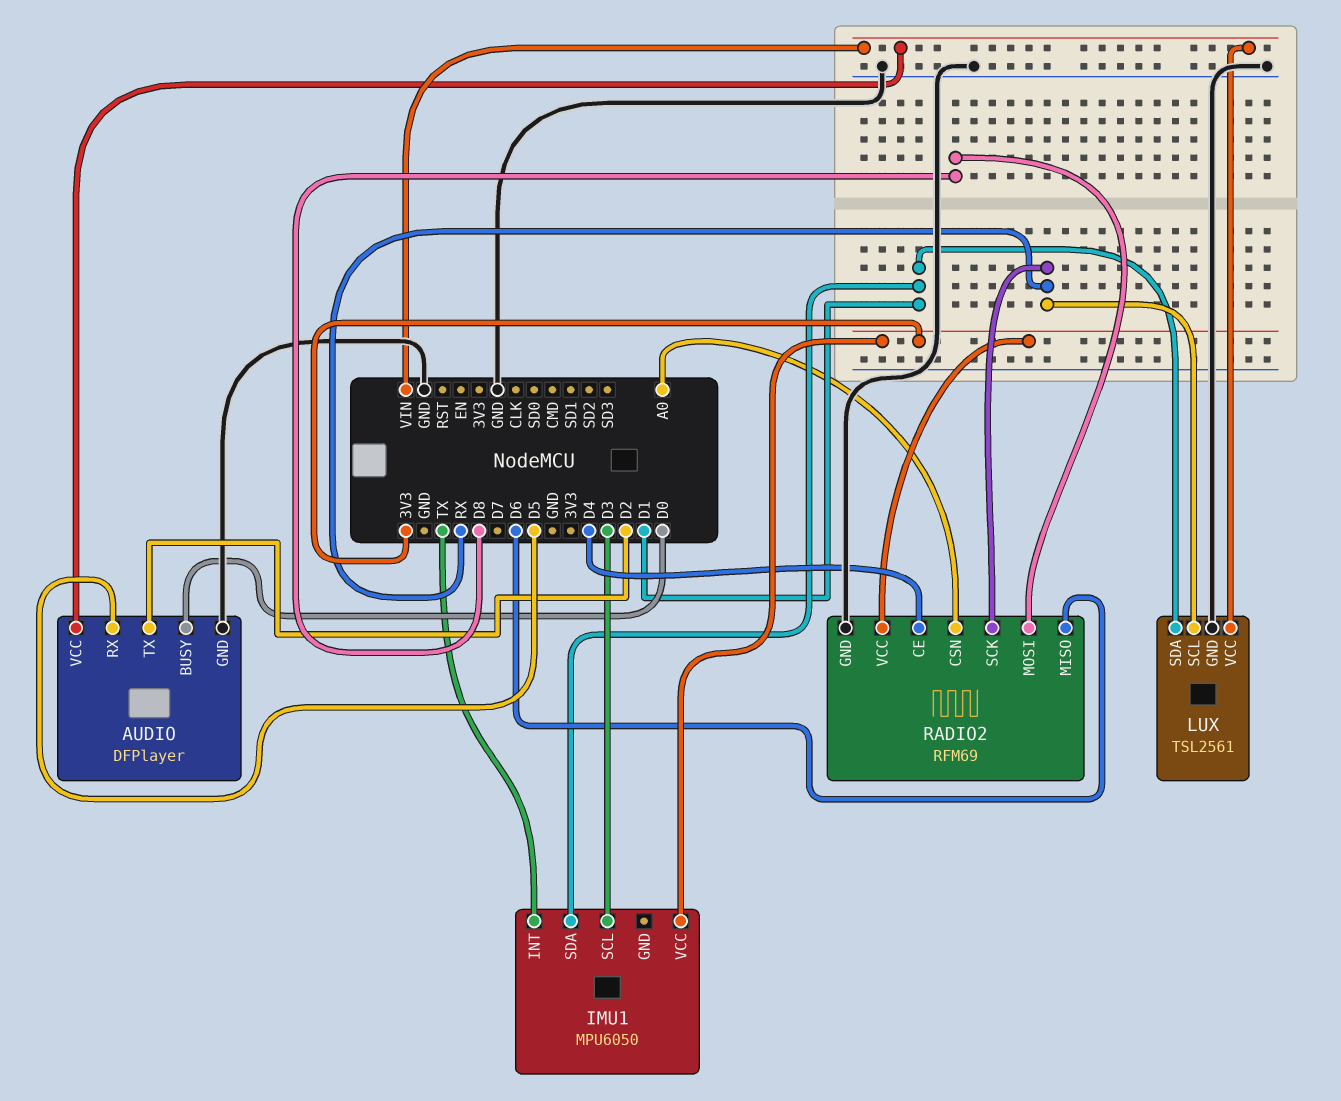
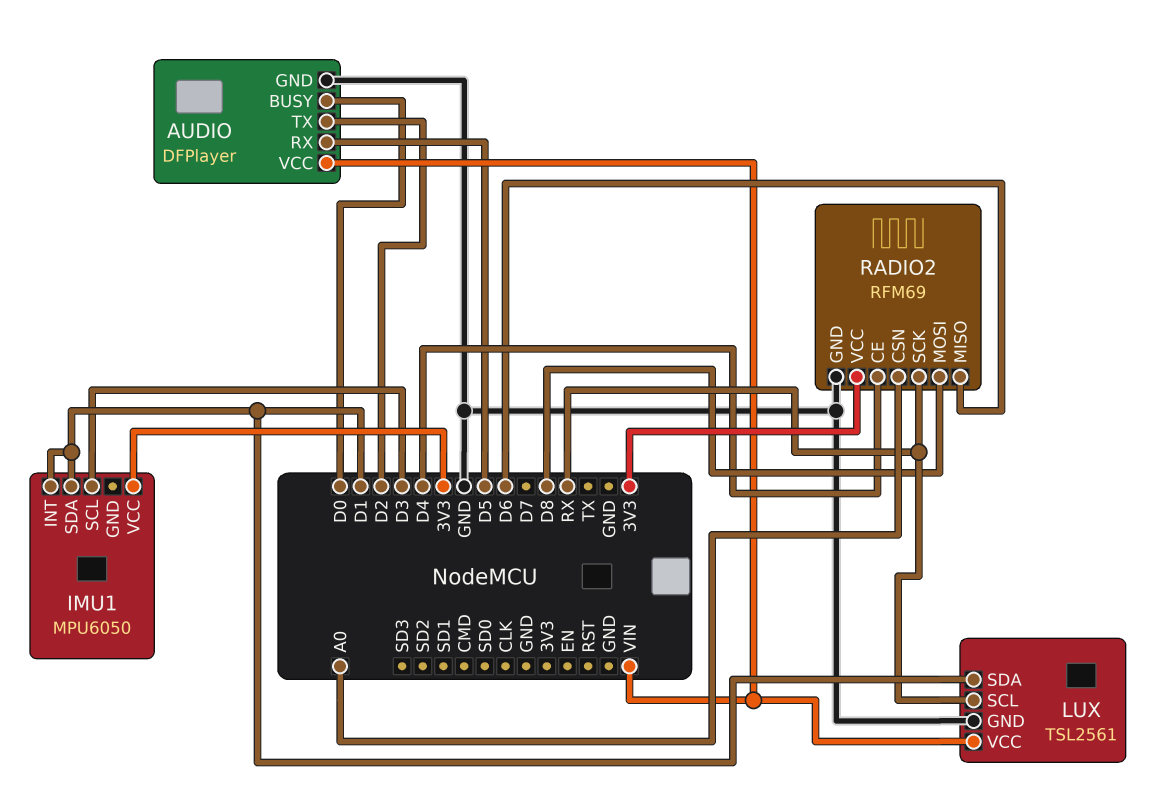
IMU1 pin INT: TX -> D1

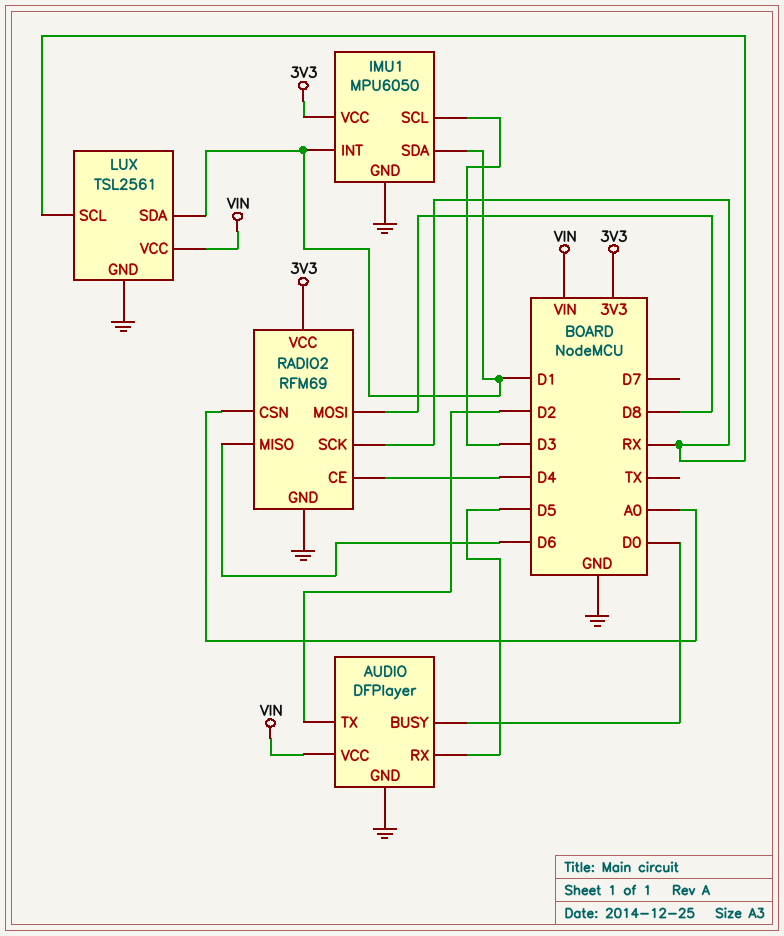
IMU1 pin GND: none -> GND

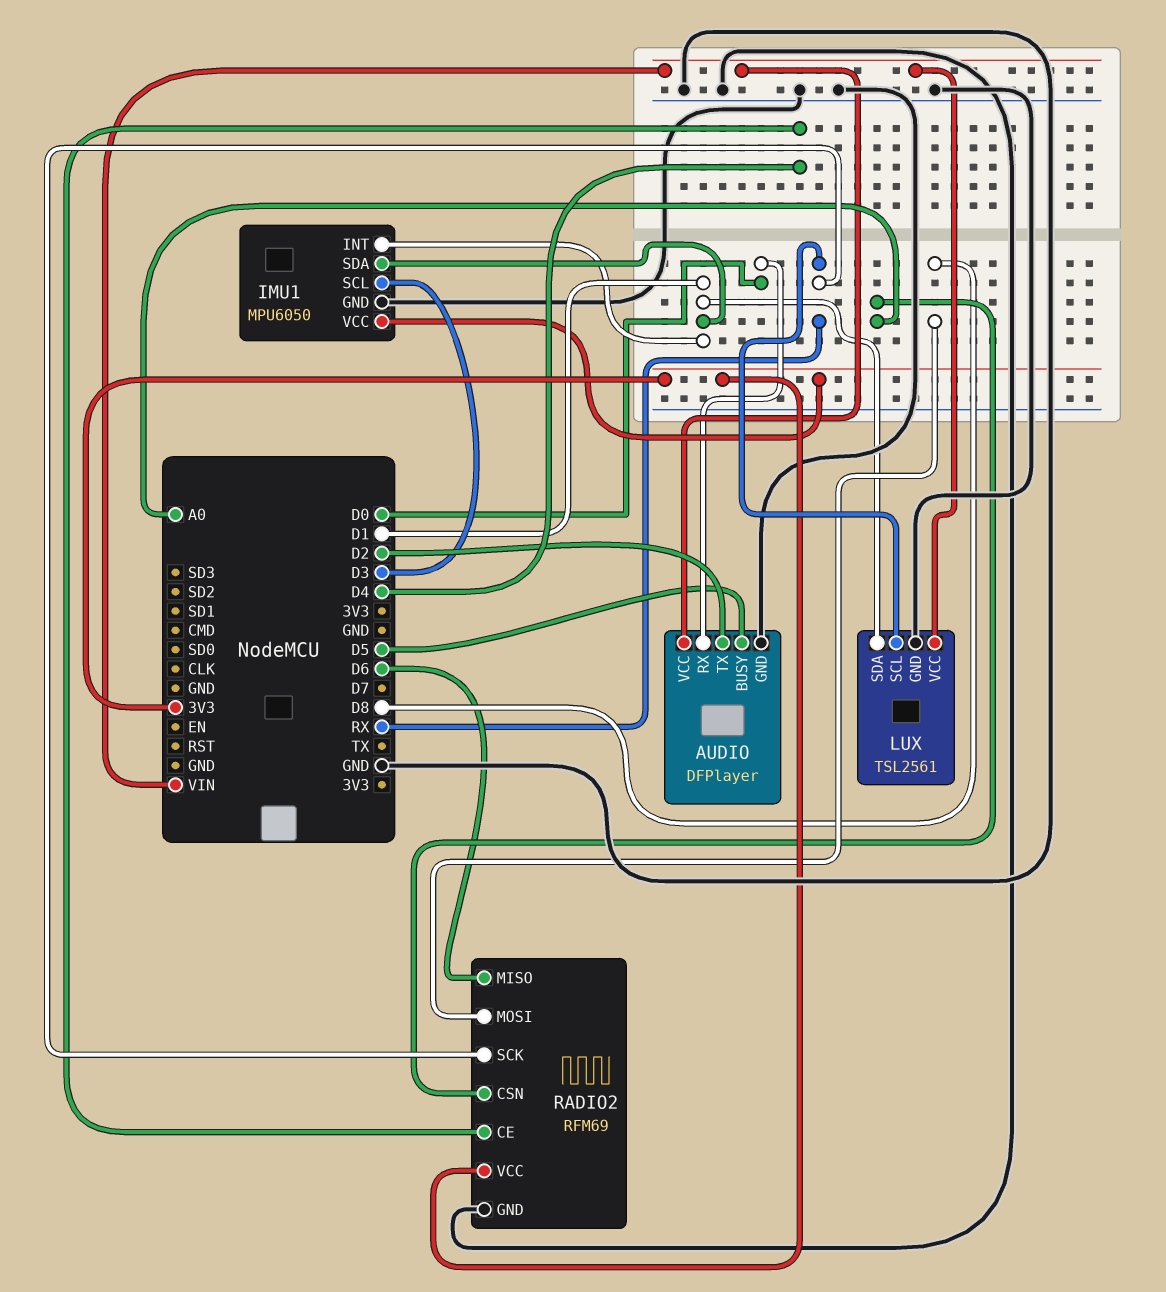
AUDIO pin BUSY: D0 -> D5
AUDIO pin RX: D5 -> D0

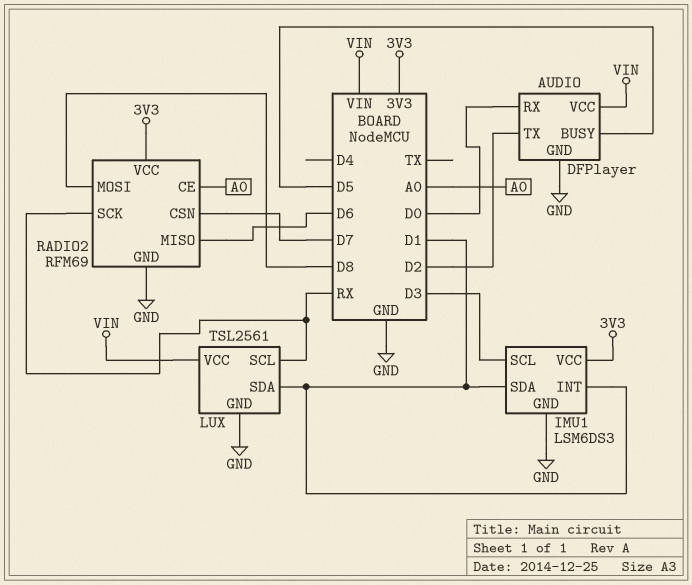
IMU1: MPU6050 -> LSM6DS3
RADIO2 pin CE: D4 -> A0
RADIO2 pin CSN: A0 -> D7

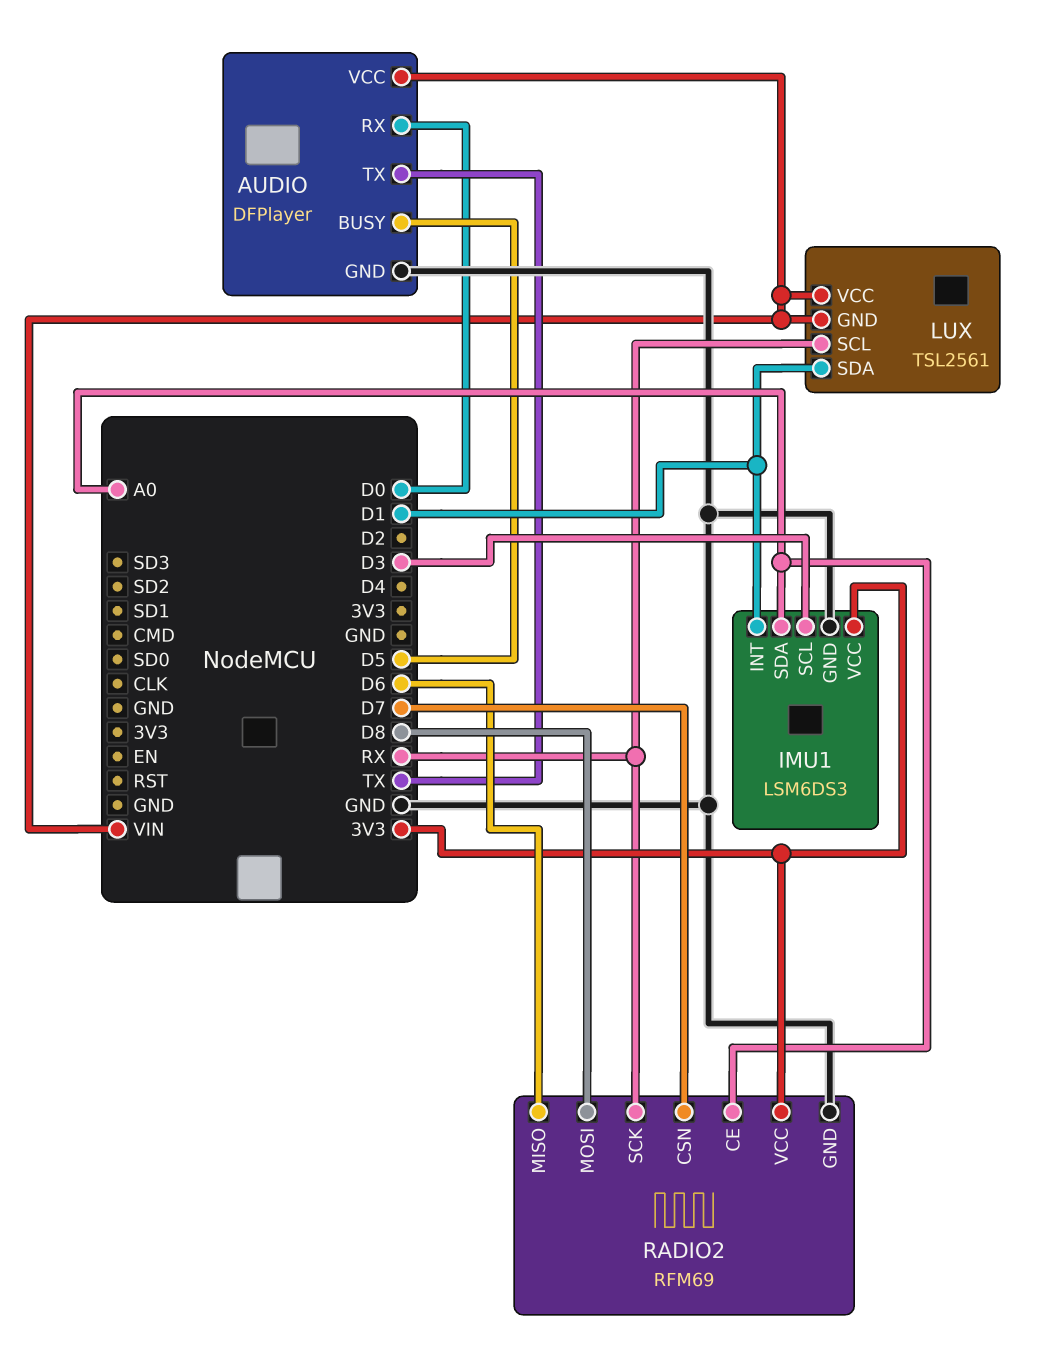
AUDIO pin TX: D2 -> TX
IMU1 pin SDA: D1 -> A0
LUX pin GND: GND -> VIN

